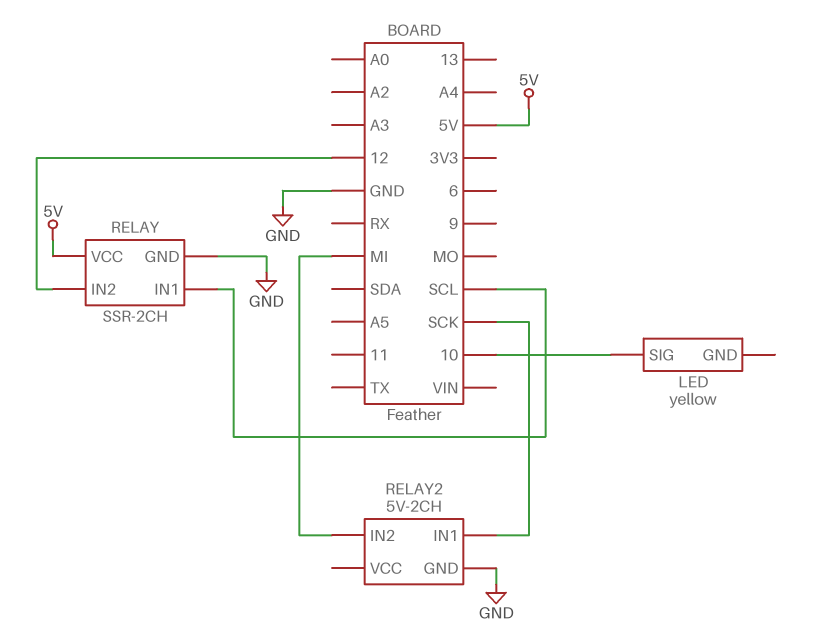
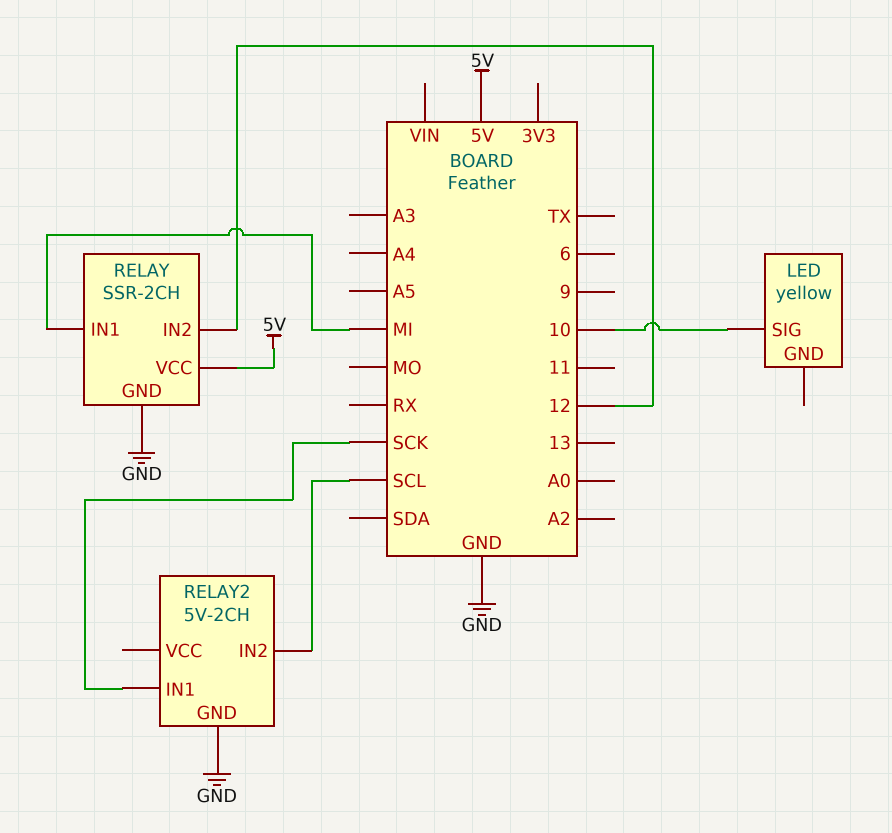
RELAY pin IN1: SCL -> MI
RELAY2 pin IN2: MI -> SCL

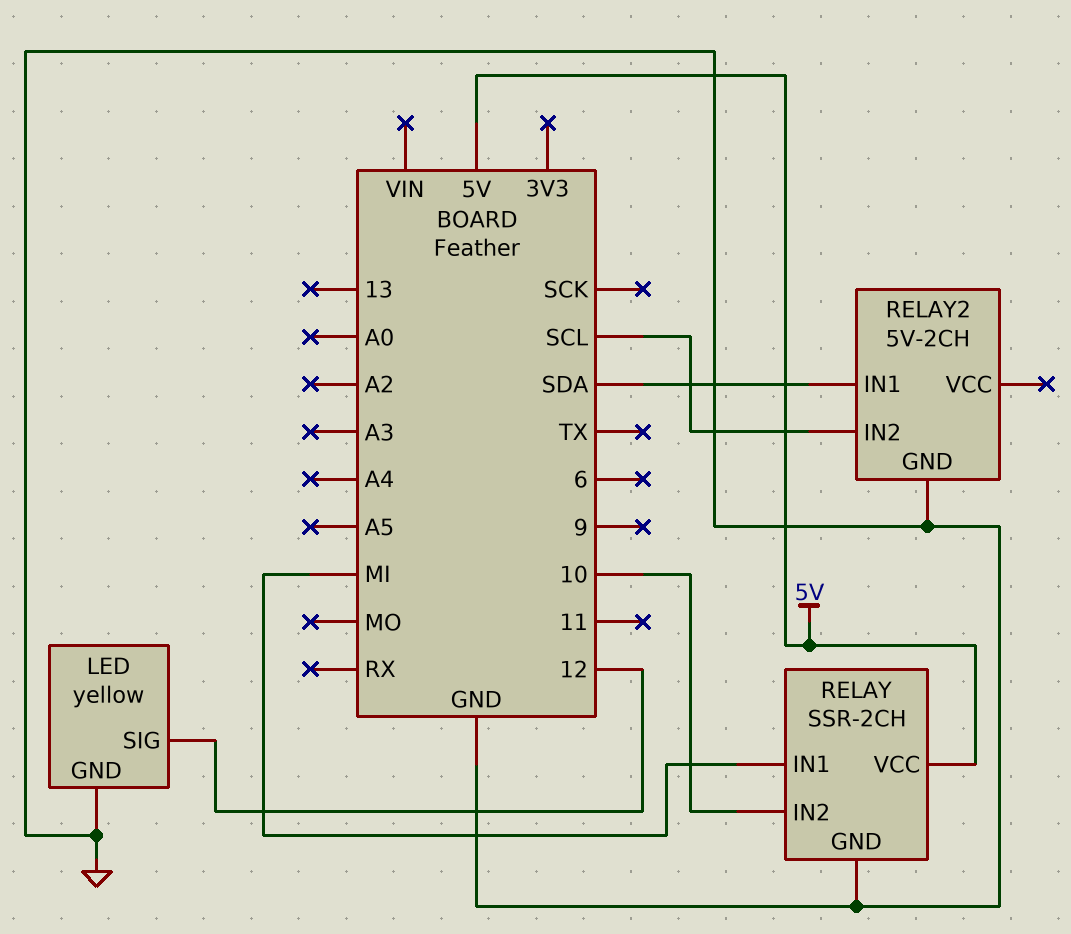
LED pin GND: none -> GND
LED pin SIG: 10 -> 12
RELAY pin IN2: 12 -> 10
RELAY2 pin IN1: SCK -> SDA

